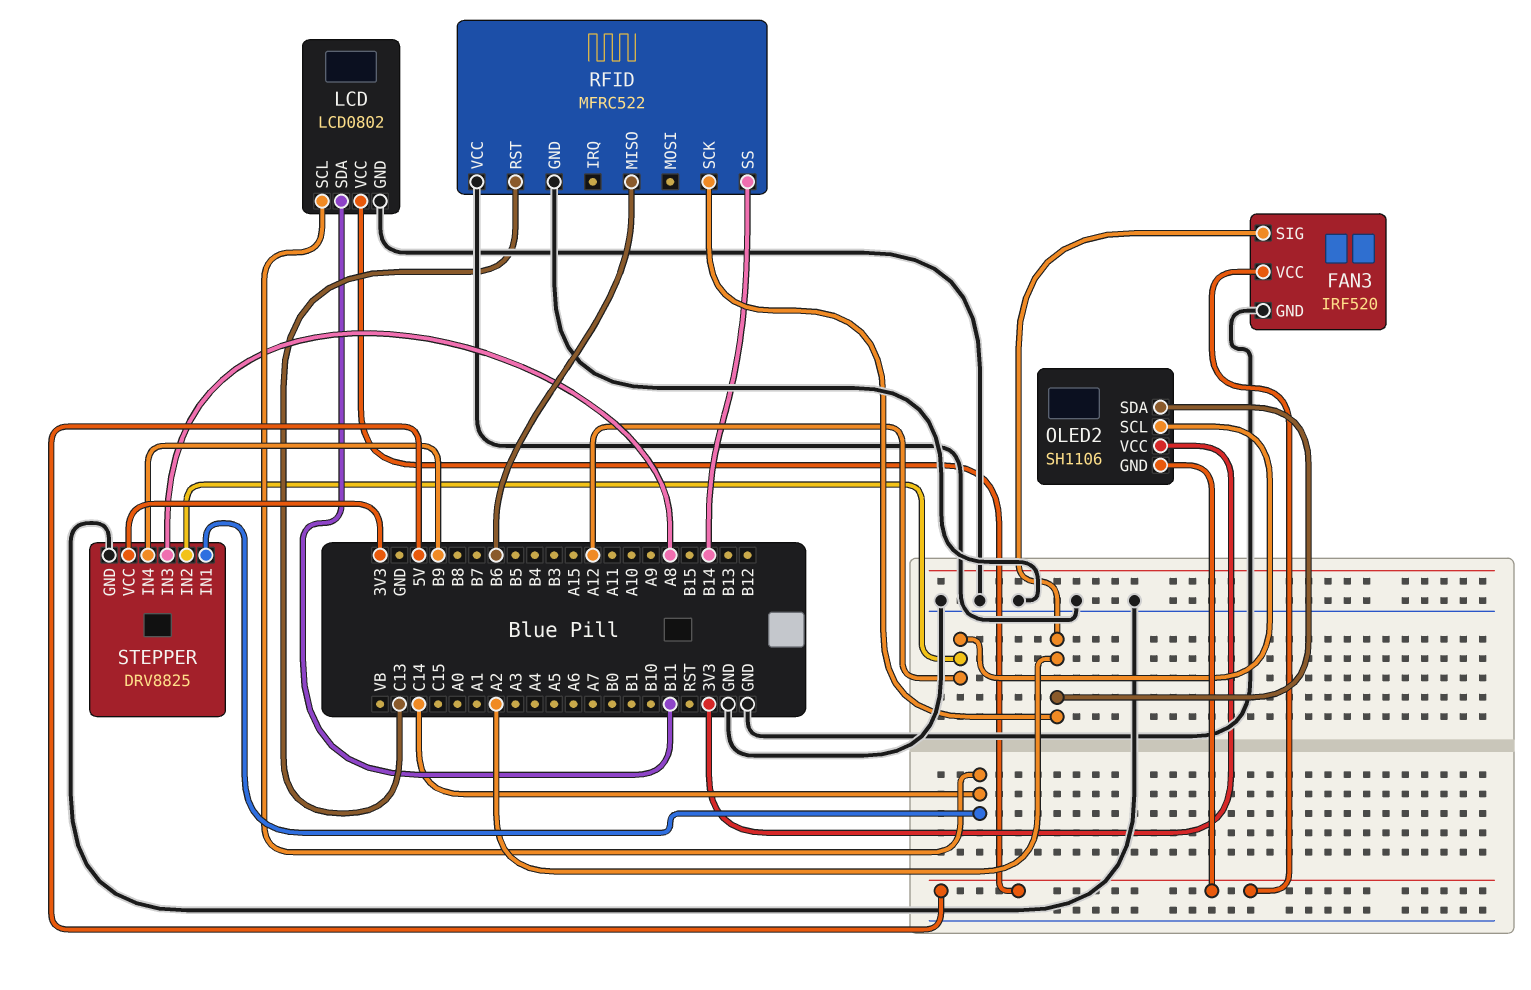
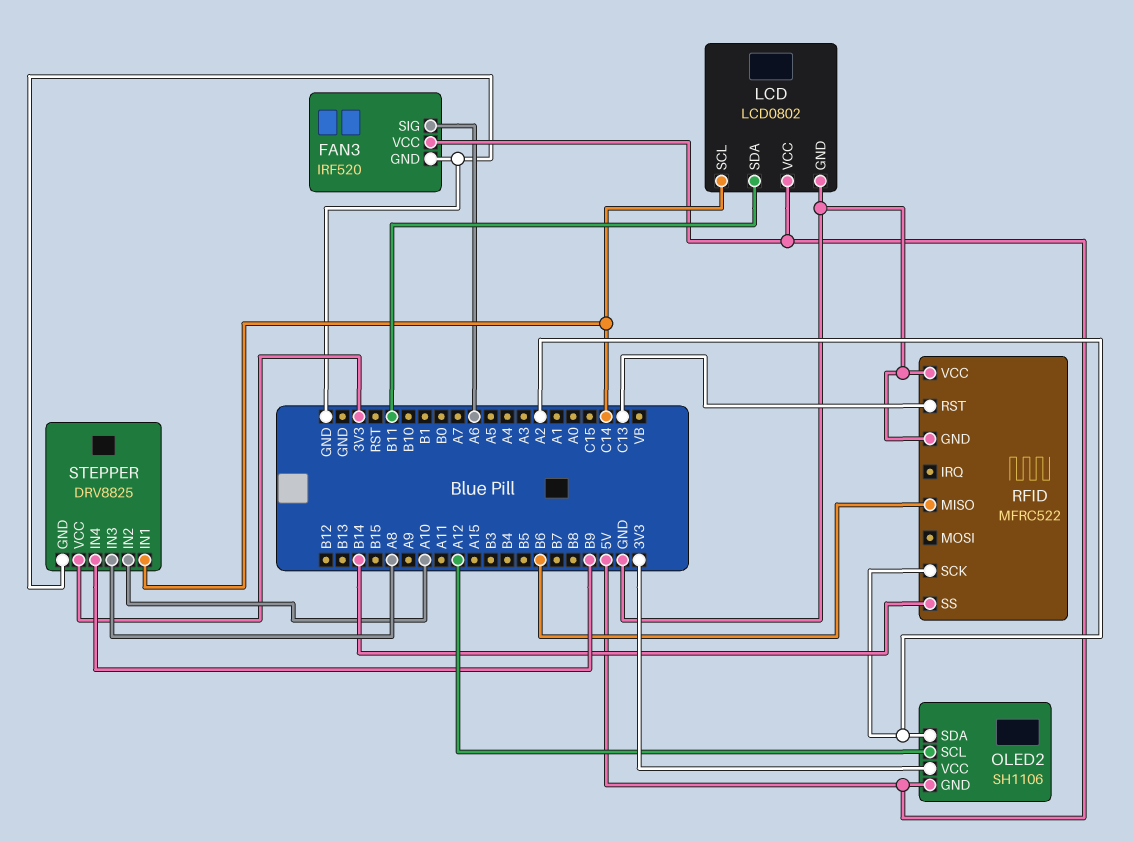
FAN3 pin SIG: A2 -> A6
STEPPER pin IN2: A12 -> A10

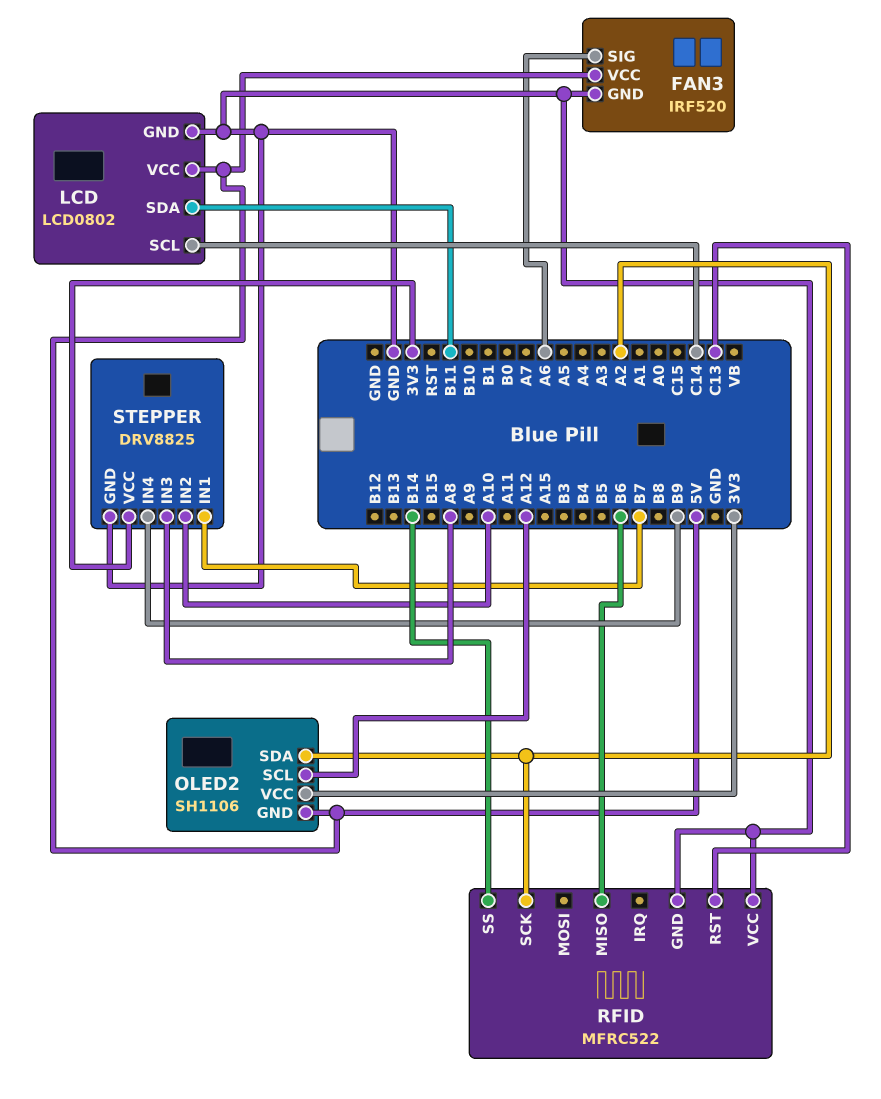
STEPPER pin IN1: C14 -> B7

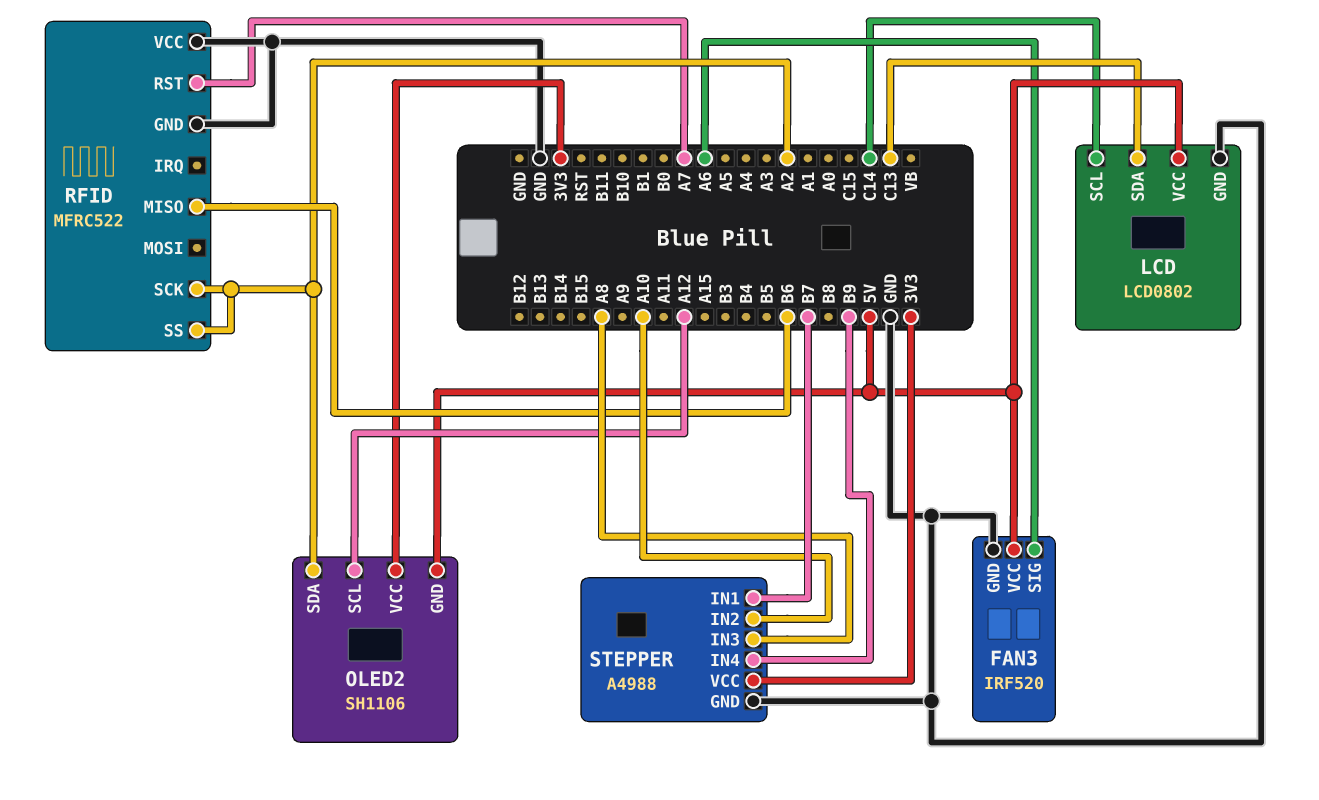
LCD pin SDA: B11 -> C13
RFID pin RST: C13 -> A7
RFID pin SS: B14 -> A2
STEPPER: DRV8825 -> A4988

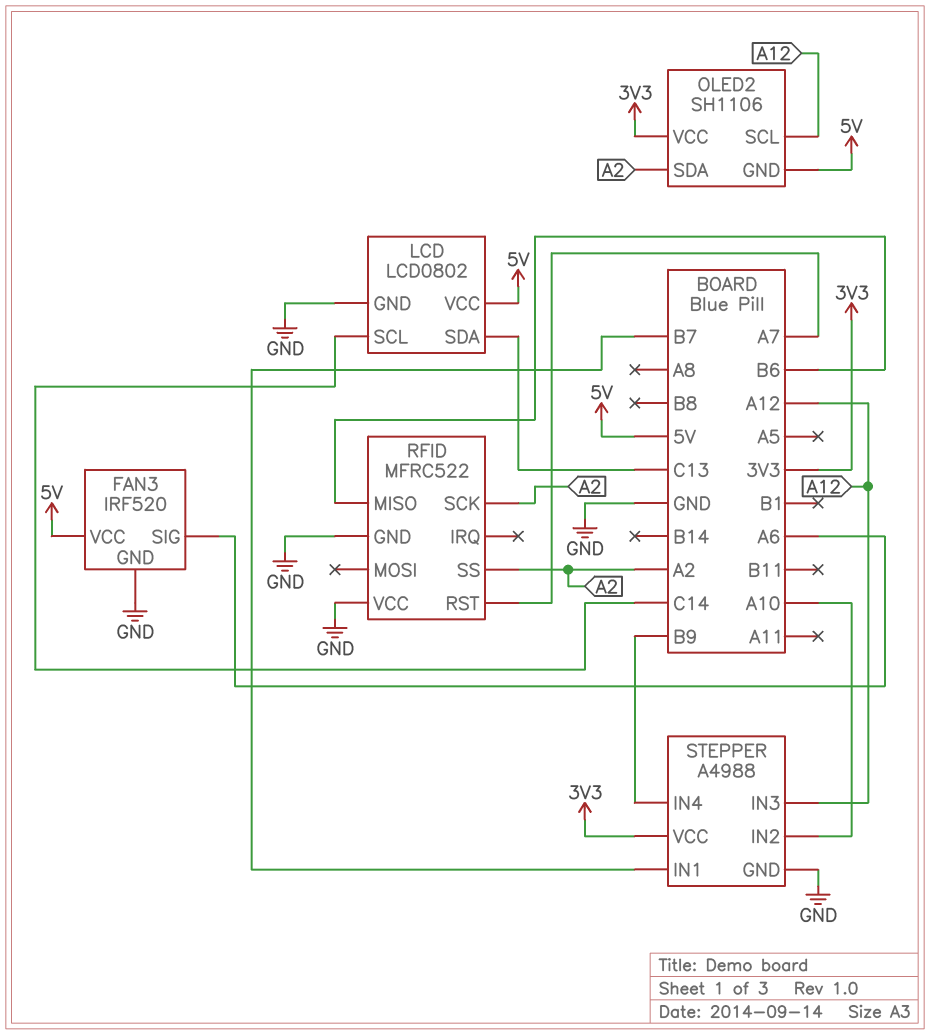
STEPPER pin IN3: A8 -> A12

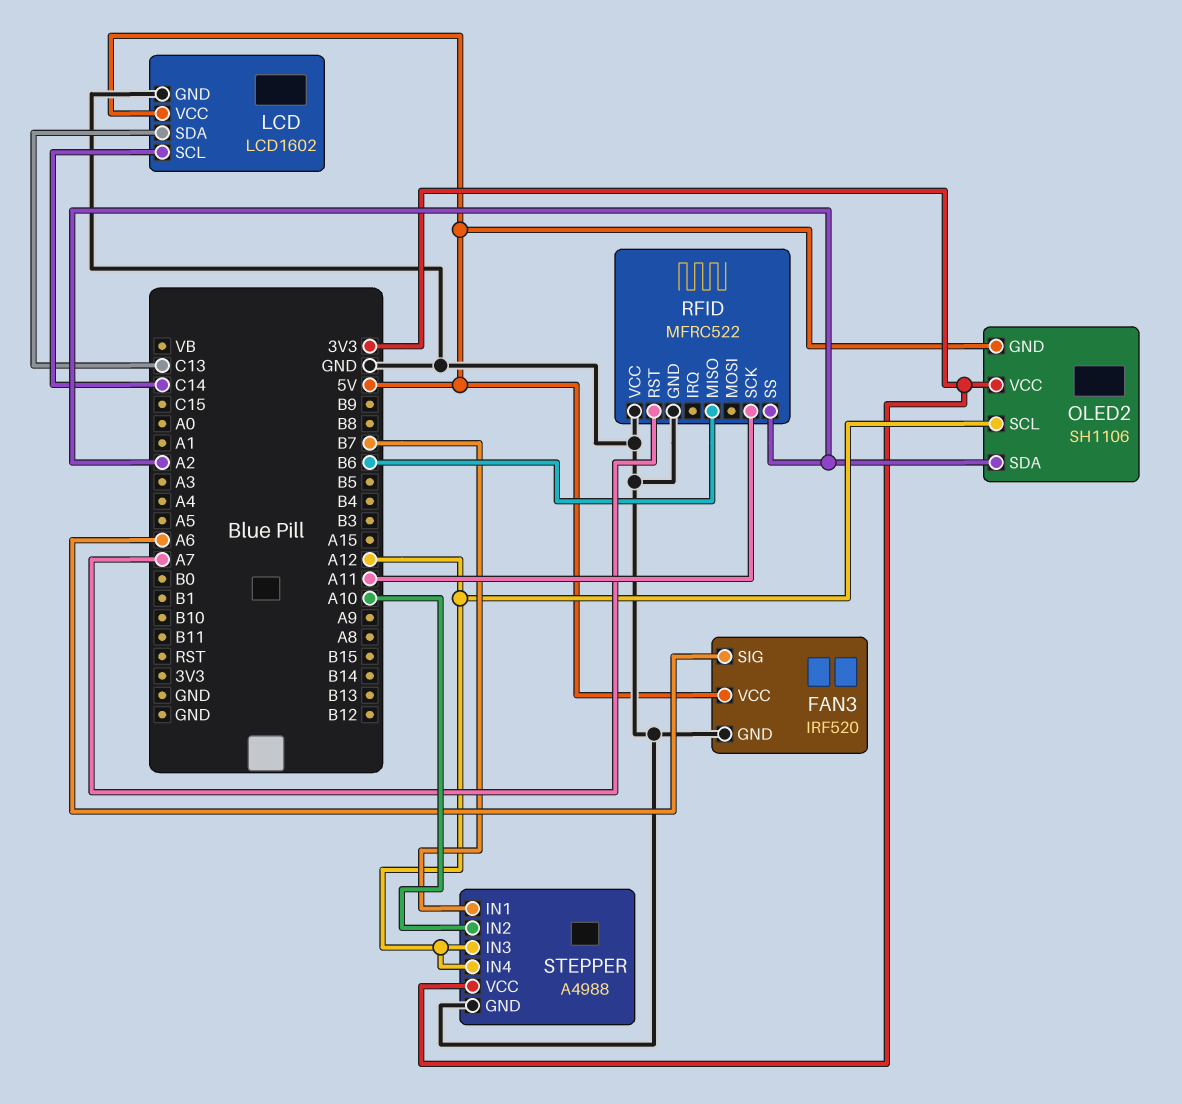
LCD: LCD0802 -> LCD1602
RFID pin SCK: A2 -> A11
STEPPER pin IN4: B9 -> A12

